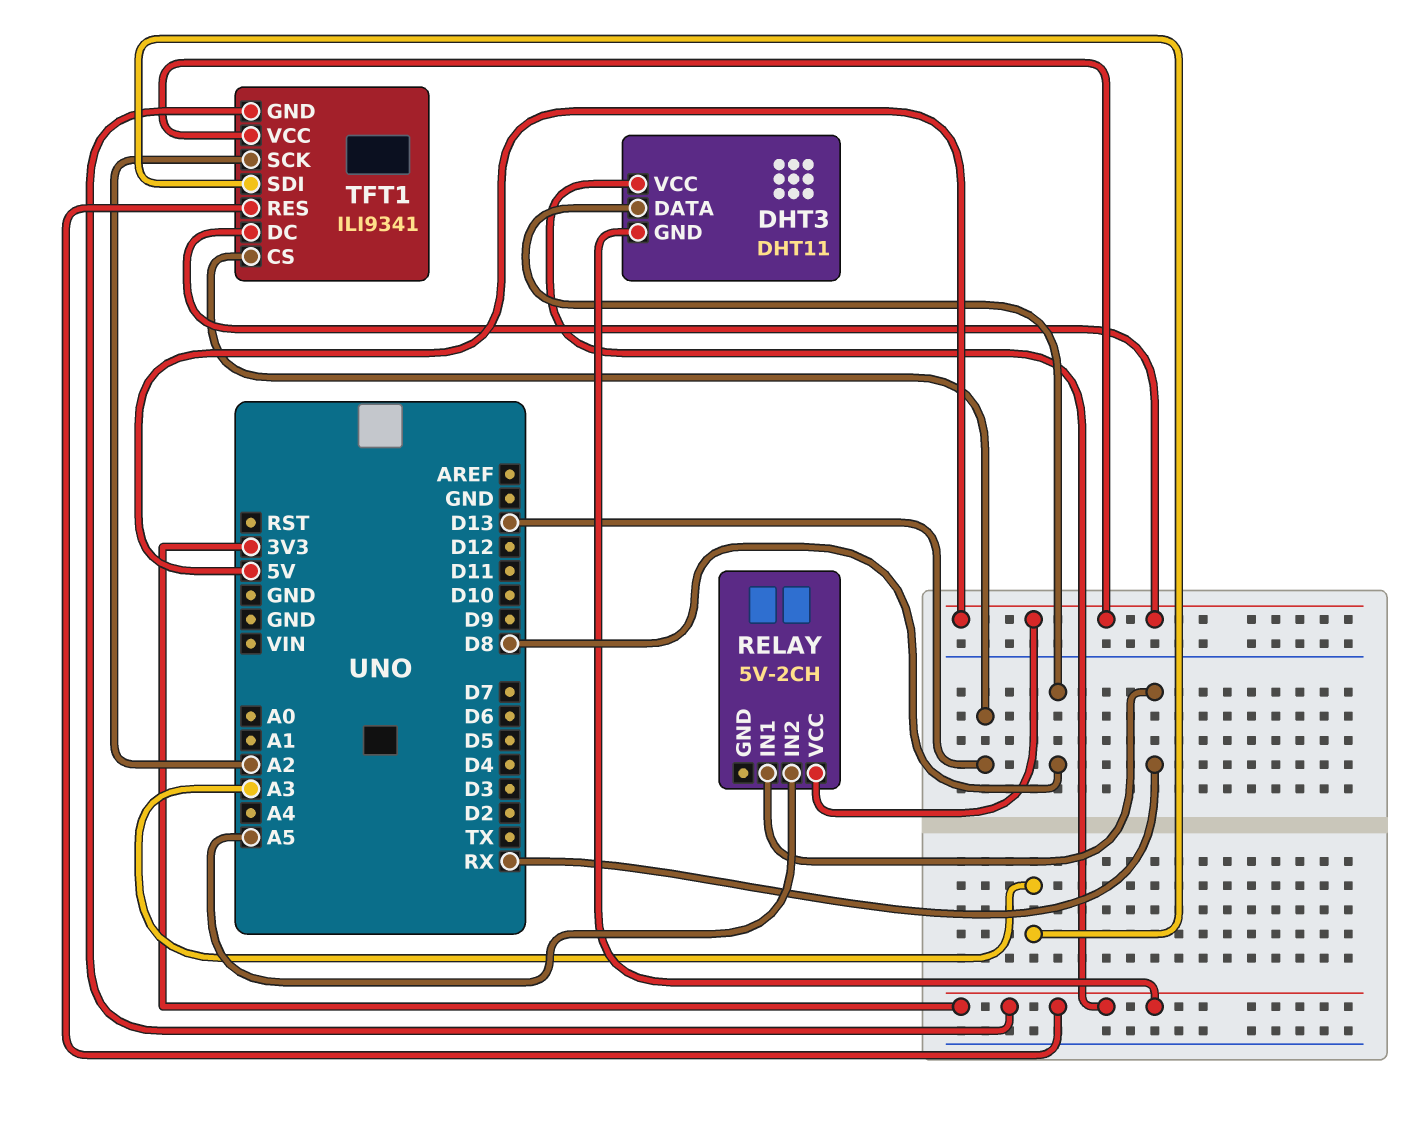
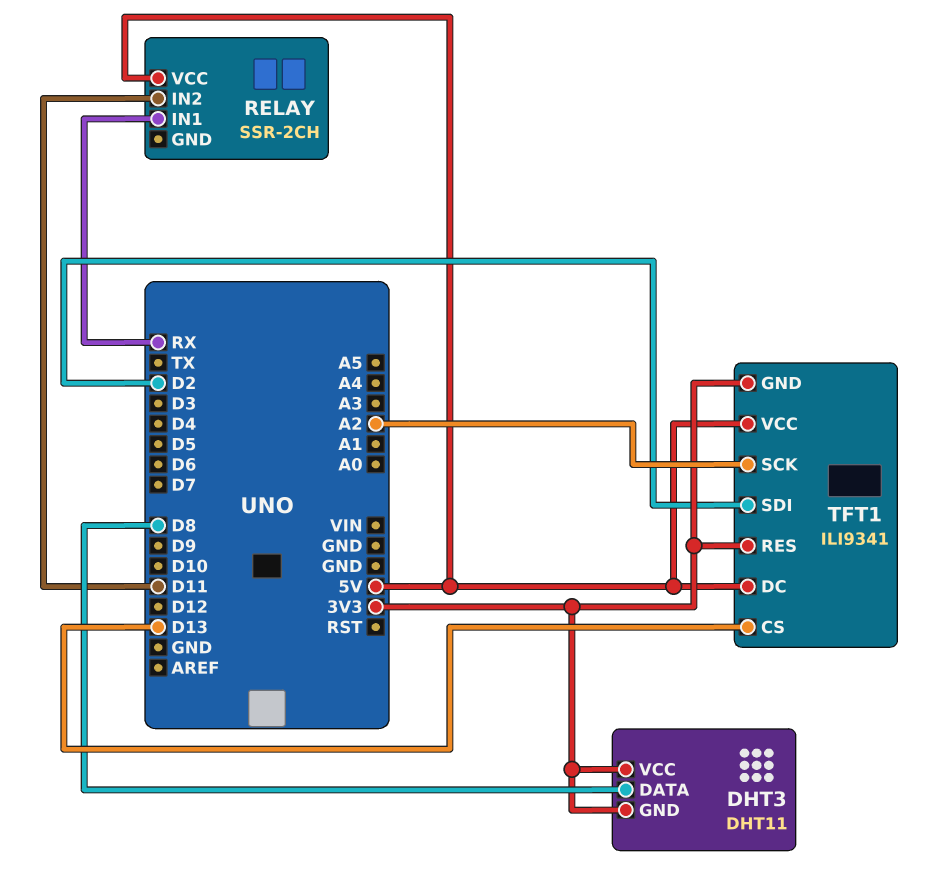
RELAY: 5V-2CH -> SSR-2CH
RELAY pin IN2: A5 -> D11
TFT1 pin SDI: A3 -> D2

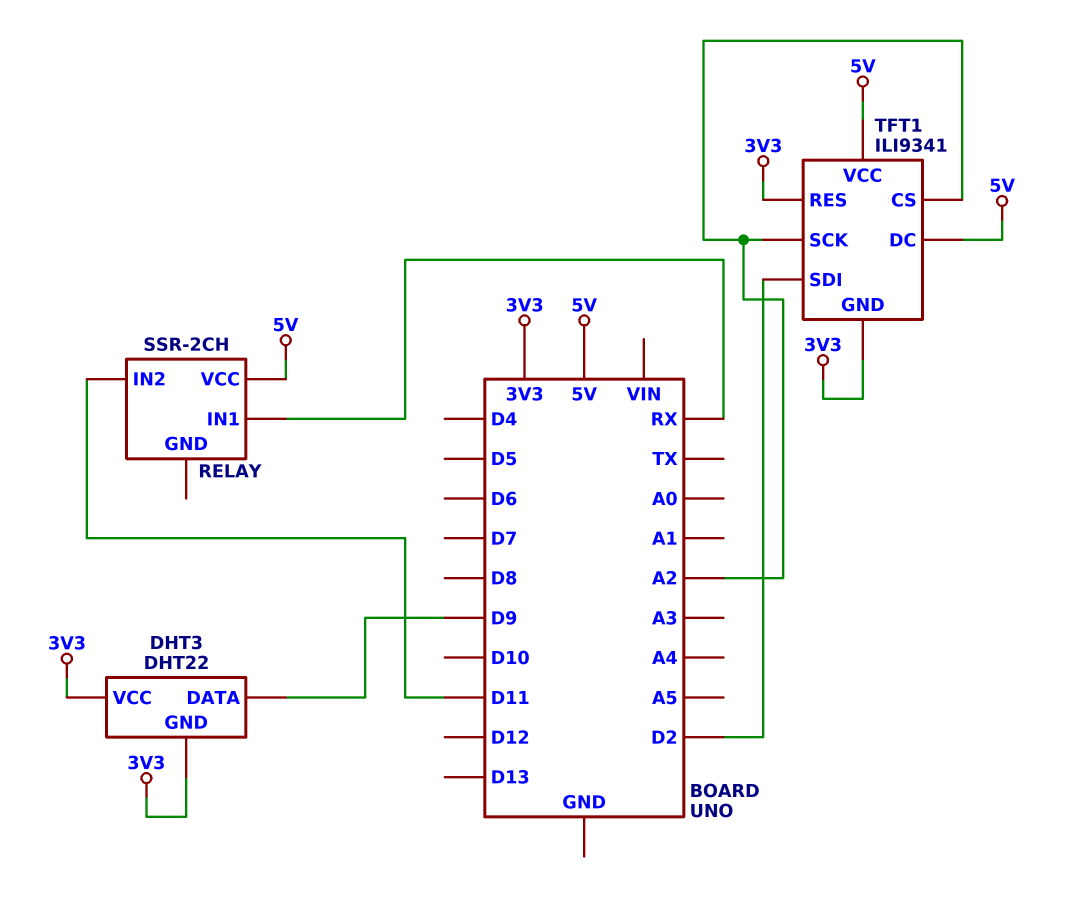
DHT3: DHT11 -> DHT22
DHT3 pin DATA: D8 -> D9
TFT1 pin CS: D13 -> A2

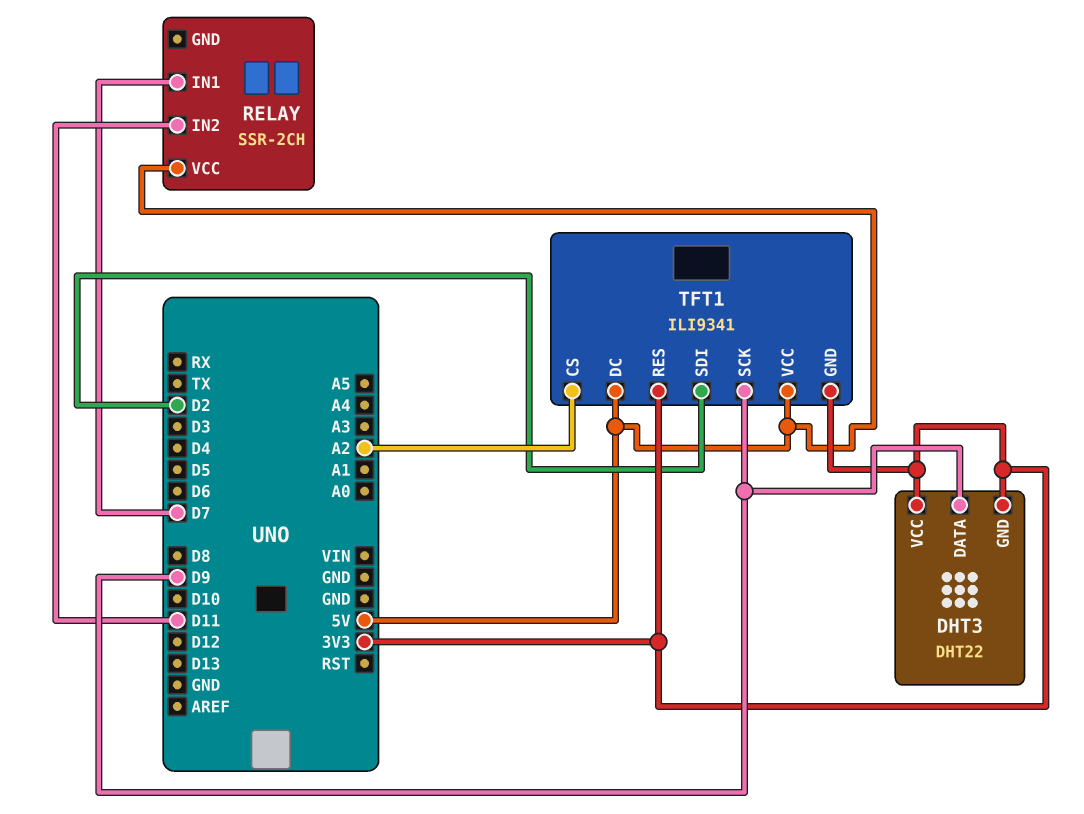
RELAY pin IN1: RX -> D7
TFT1 pin SCK: A2 -> D9

